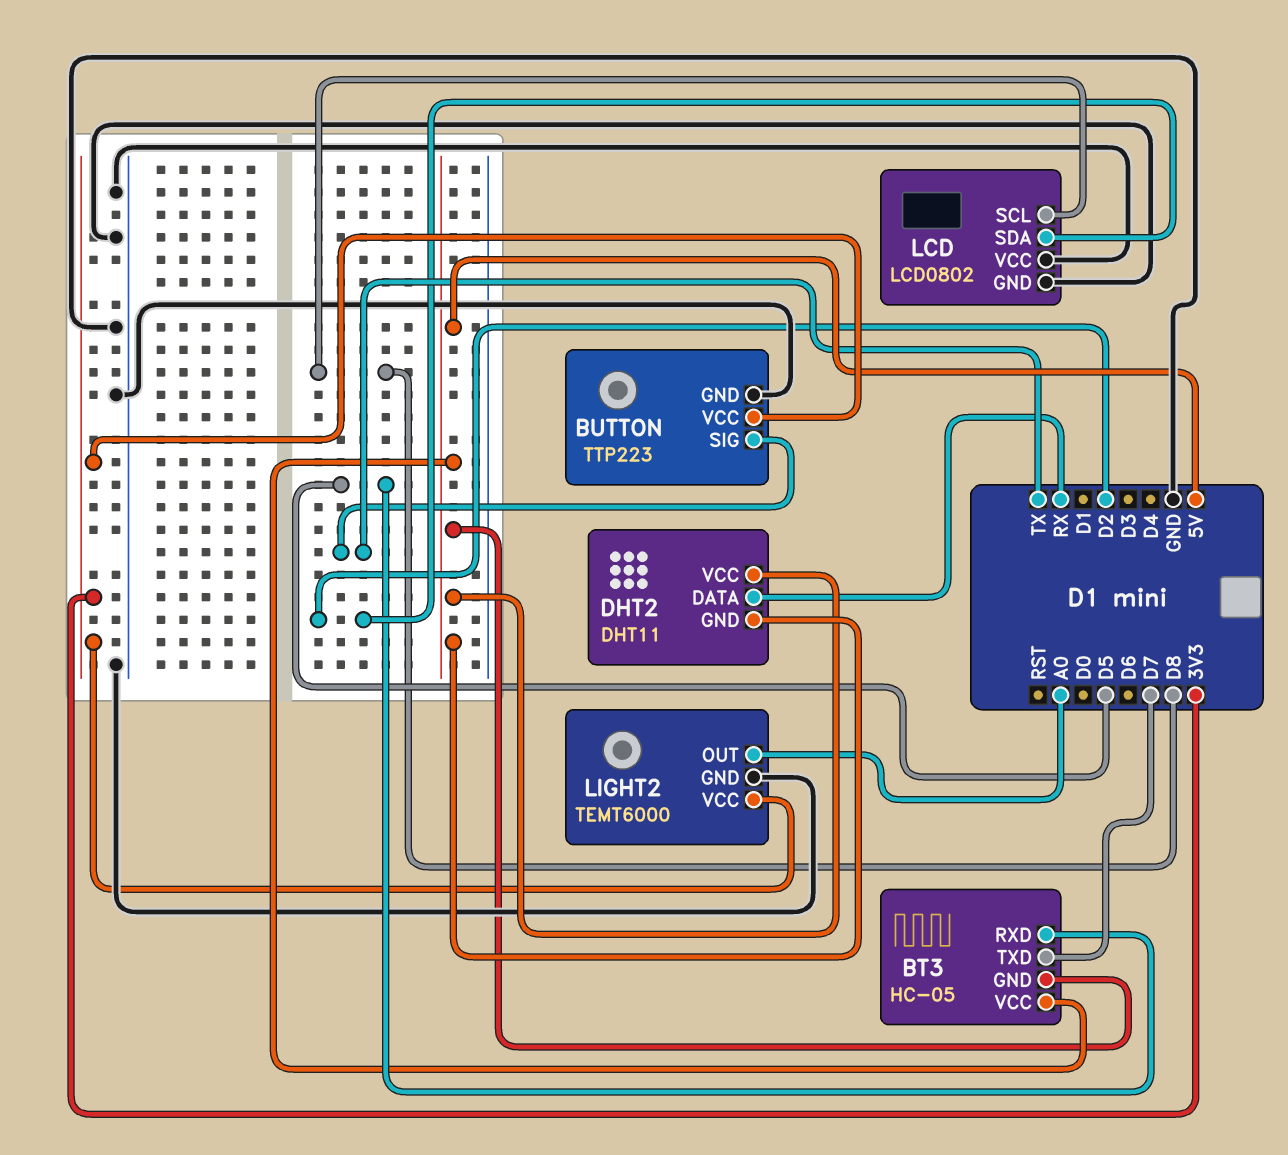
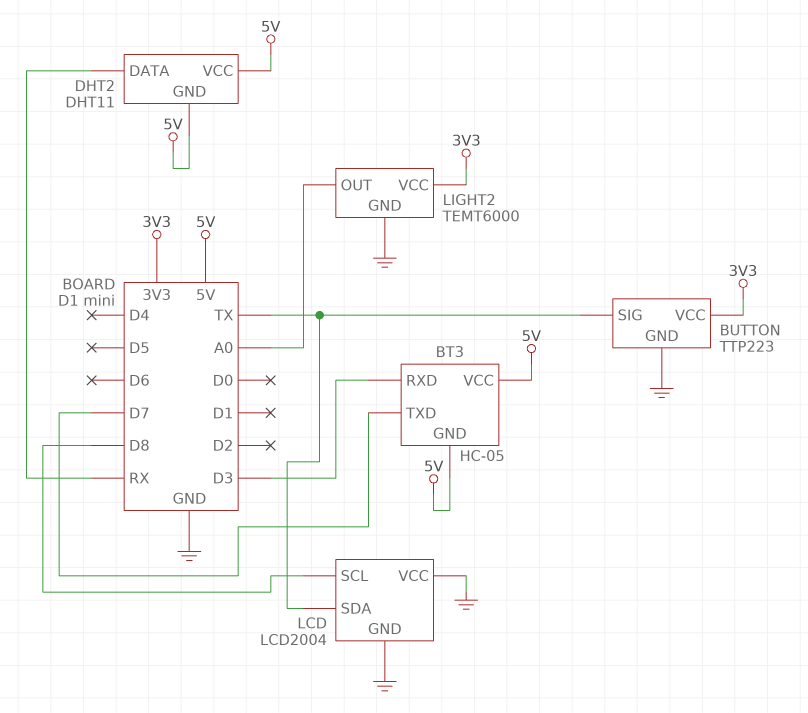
BT3 pin RXD: D5 -> D3
LCD: LCD0802 -> LCD2004
LCD pin SDA: D2 -> TX

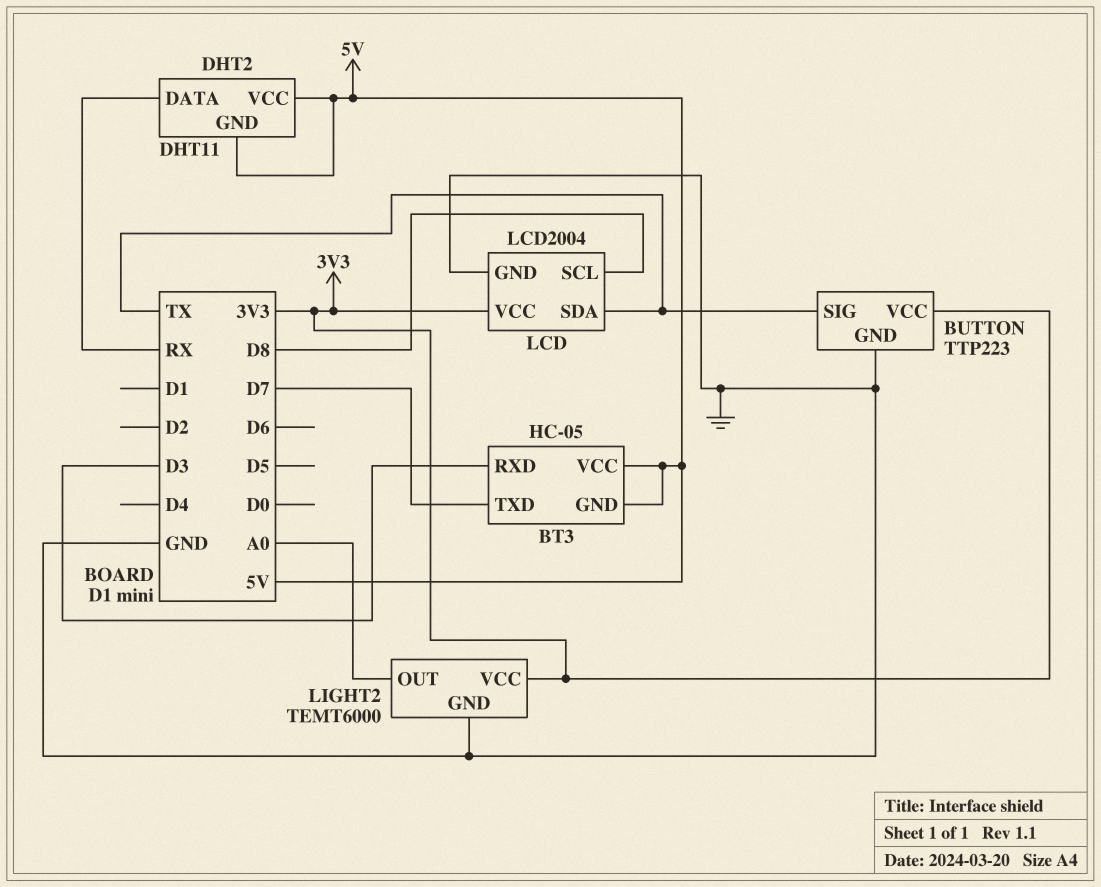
LCD pin VCC: GND -> 3V3

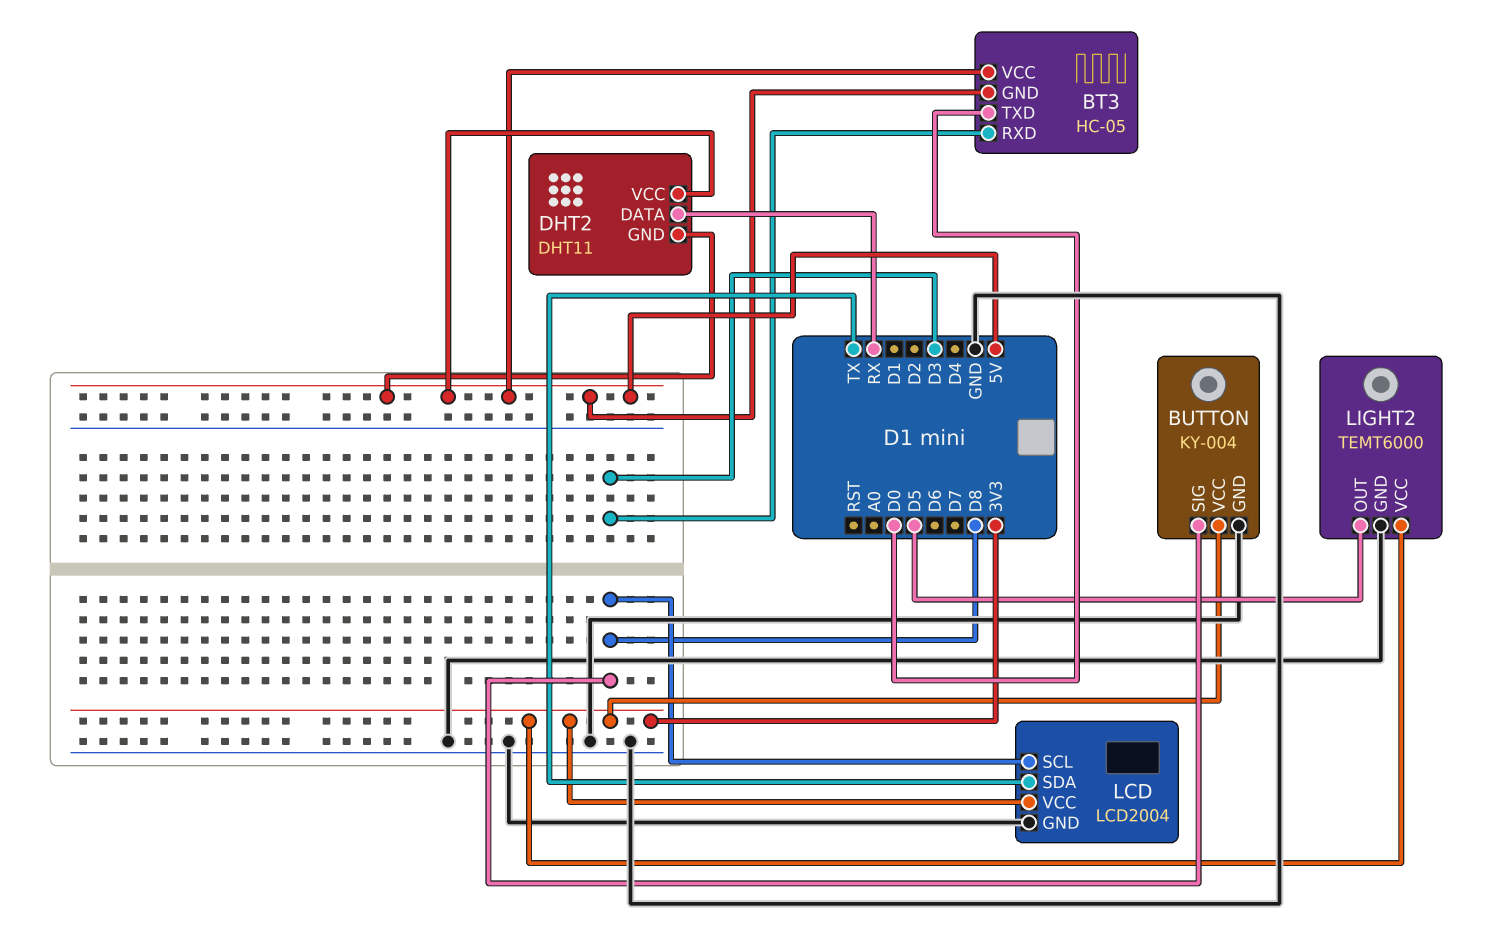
BT3 pin TXD: D7 -> D0
BUTTON: TTP223 -> KY-004
BUTTON pin SIG: TX -> D8
LIGHT2 pin OUT: A0 -> D5

